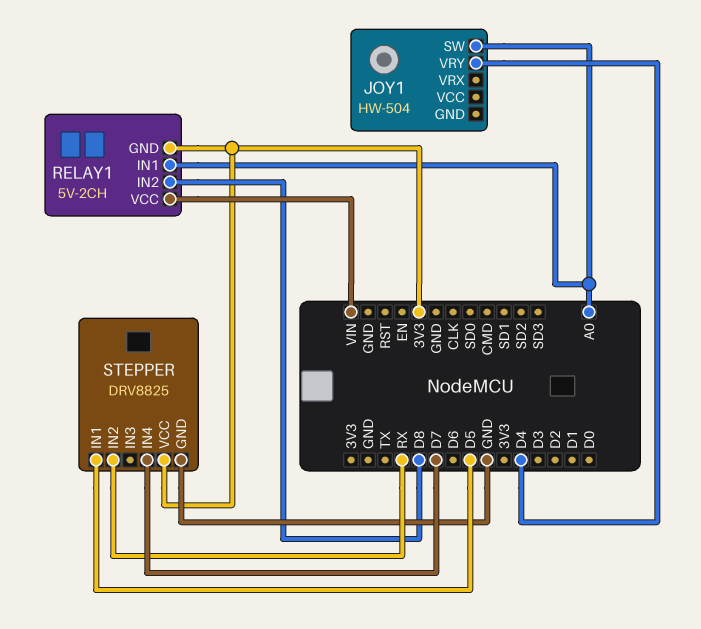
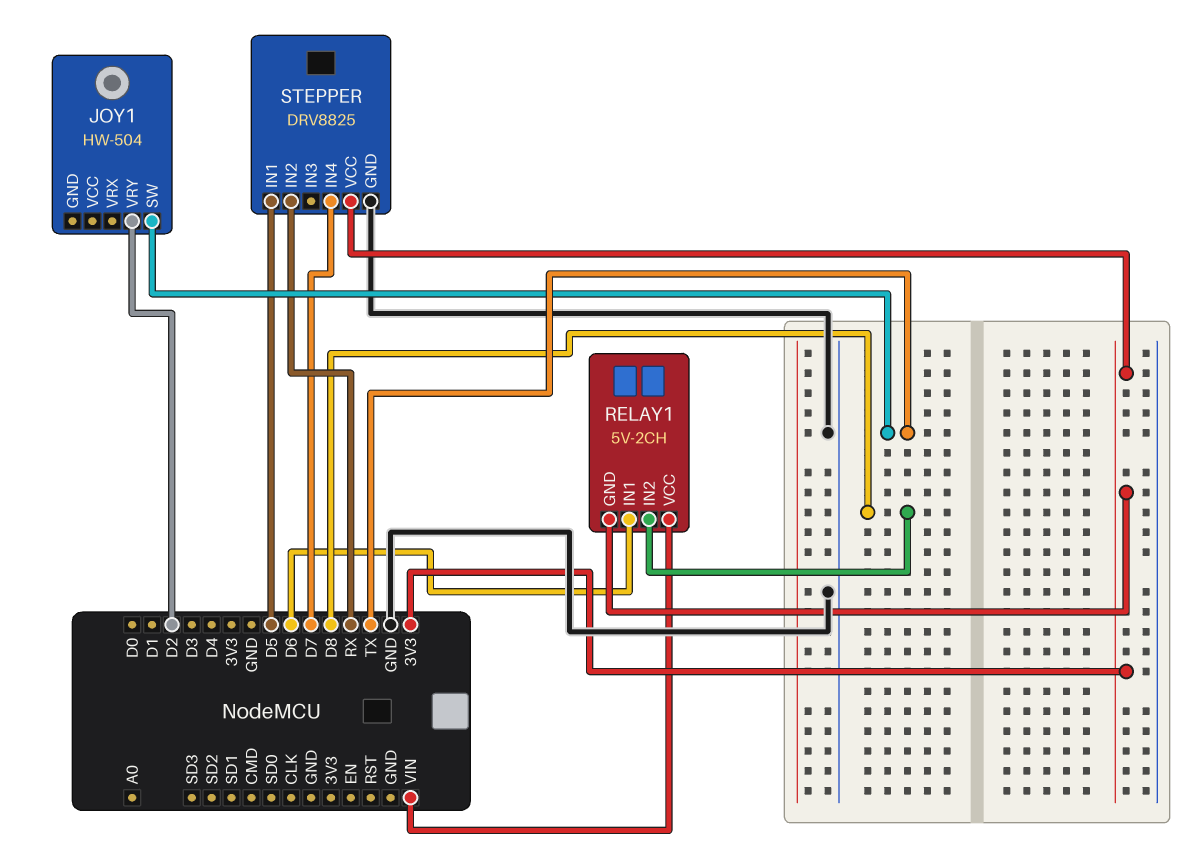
JOY1 pin SW: A0 -> TX
JOY1 pin VRY: D4 -> D2
RELAY1 pin IN1: A0 -> D6

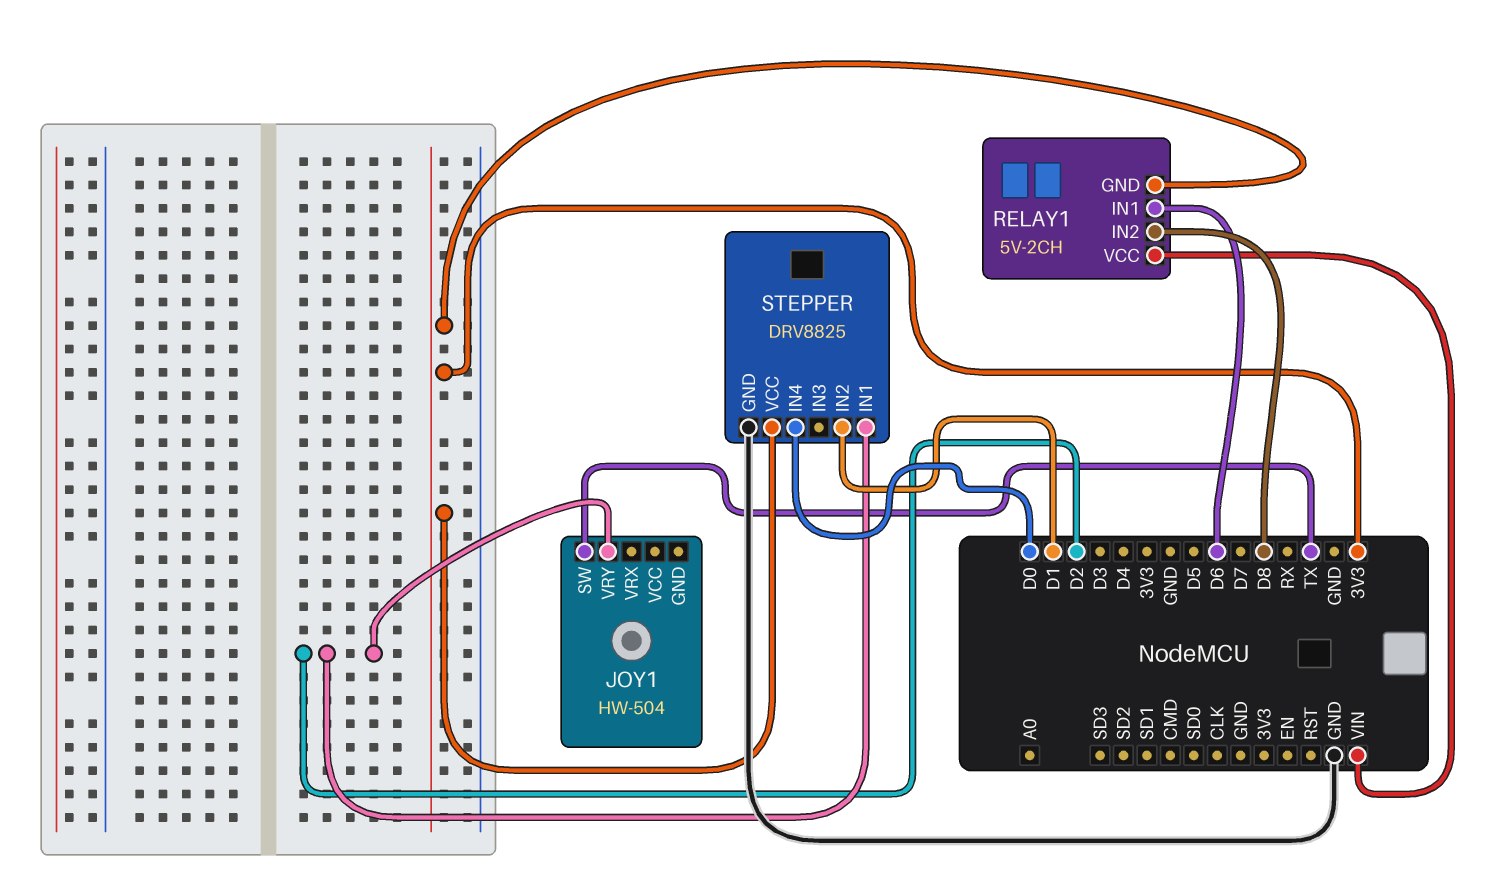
STEPPER pin IN1: D5 -> D2
STEPPER pin IN2: RX -> D1
STEPPER pin IN4: D7 -> D0

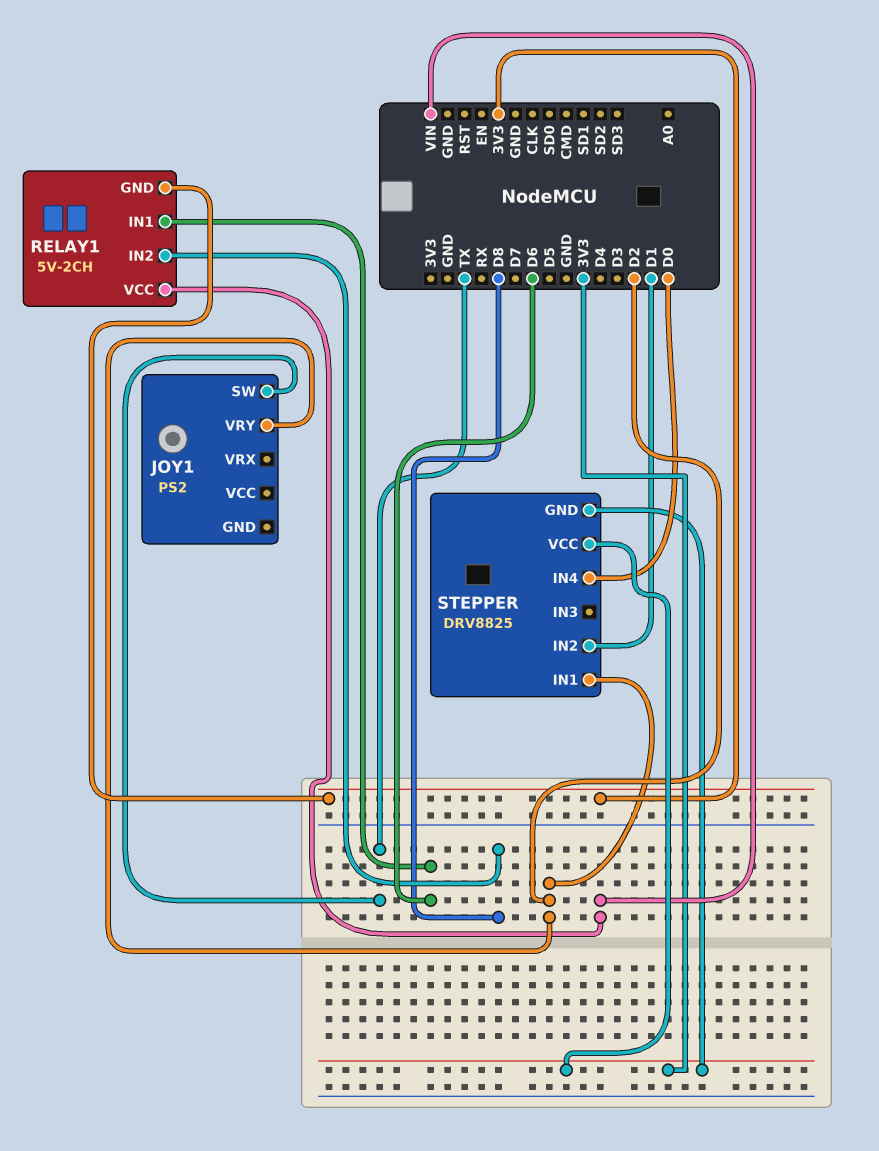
JOY1: HW-504 -> PS2
STEPPER pin GND: GND -> 3V3

